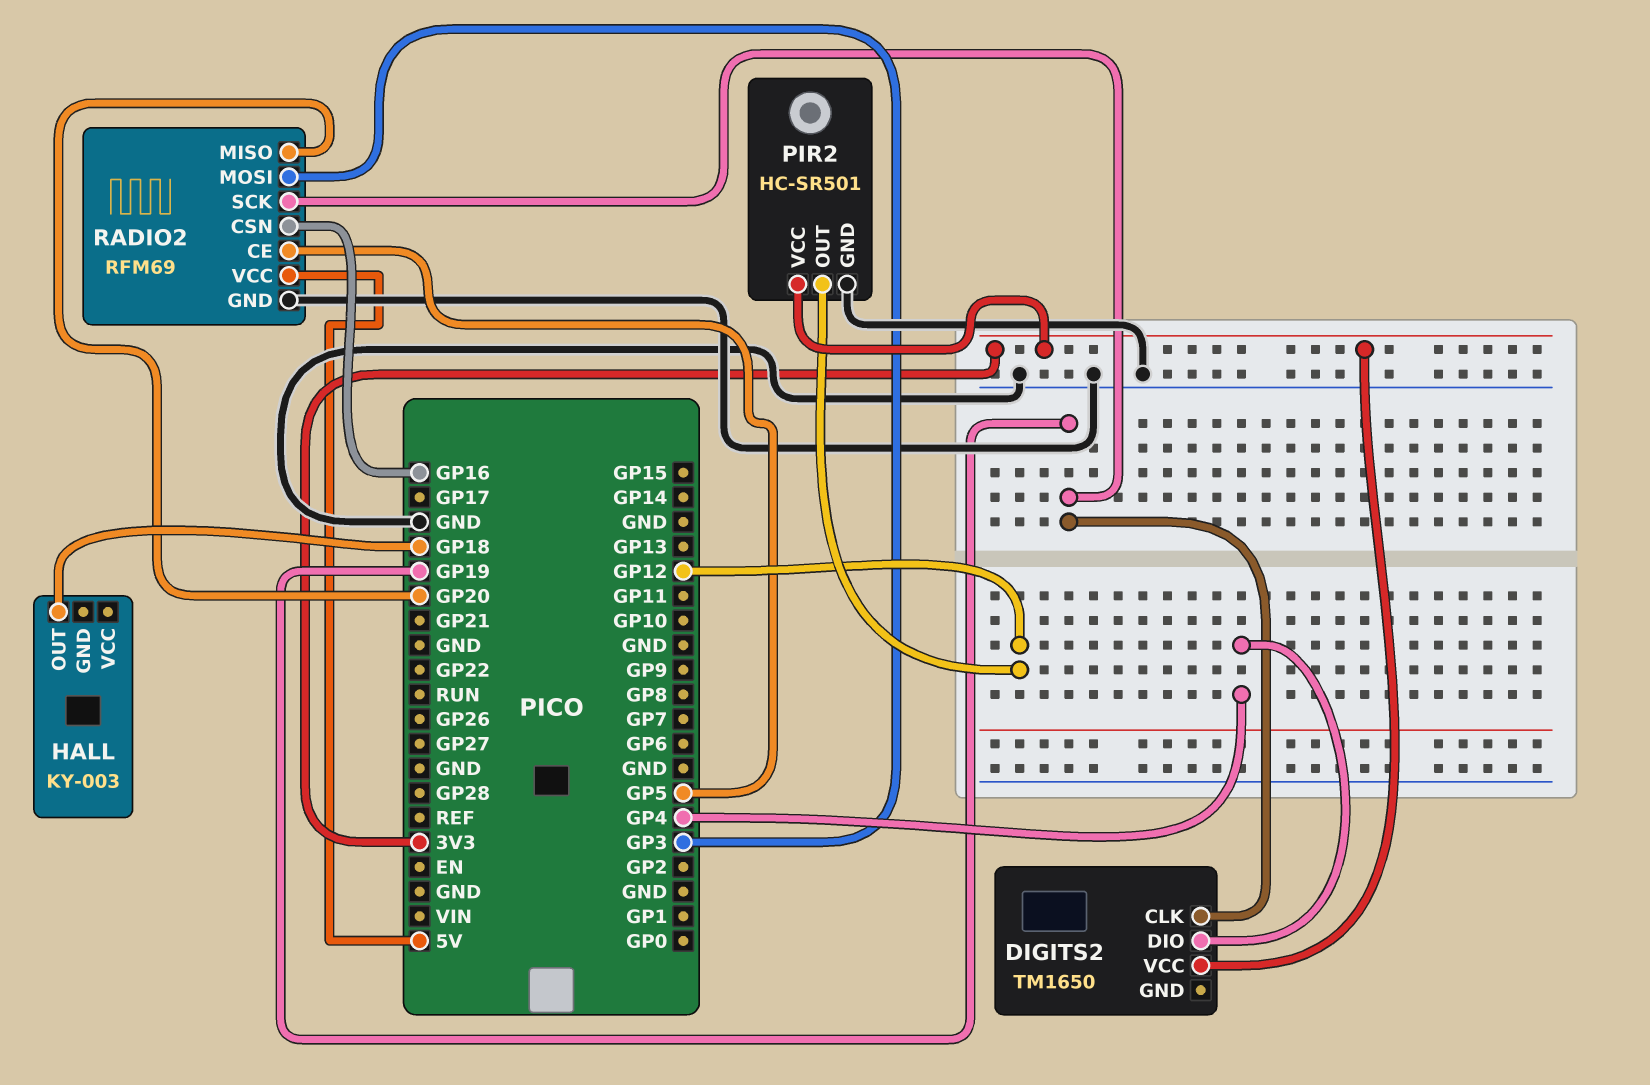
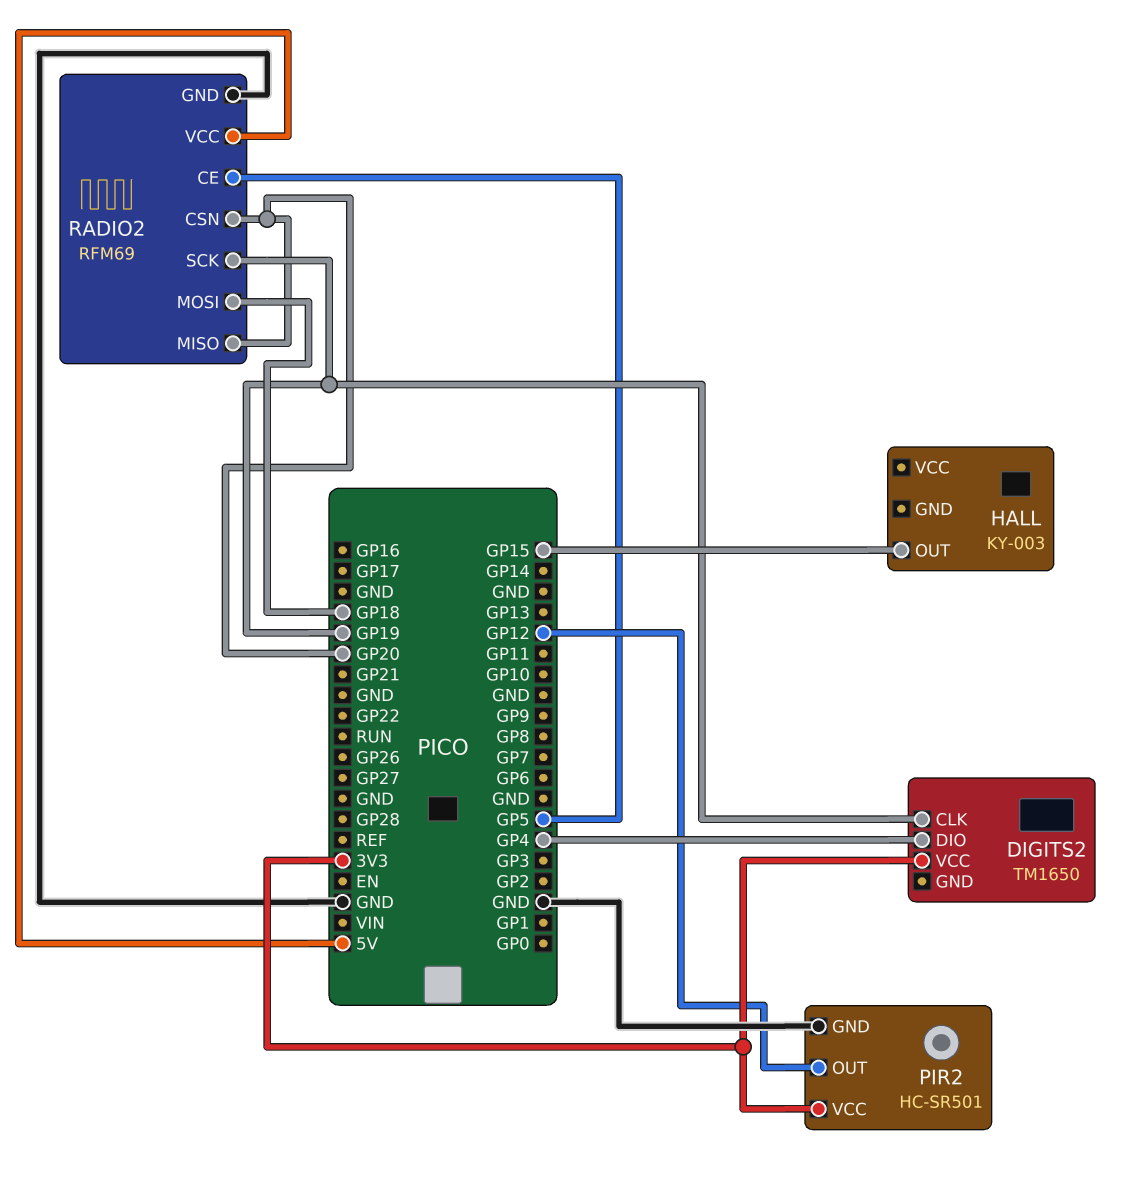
HALL pin OUT: GP18 -> GP15
RADIO2 pin CSN: GP16 -> GP20
RADIO2 pin MOSI: GP3 -> GP18

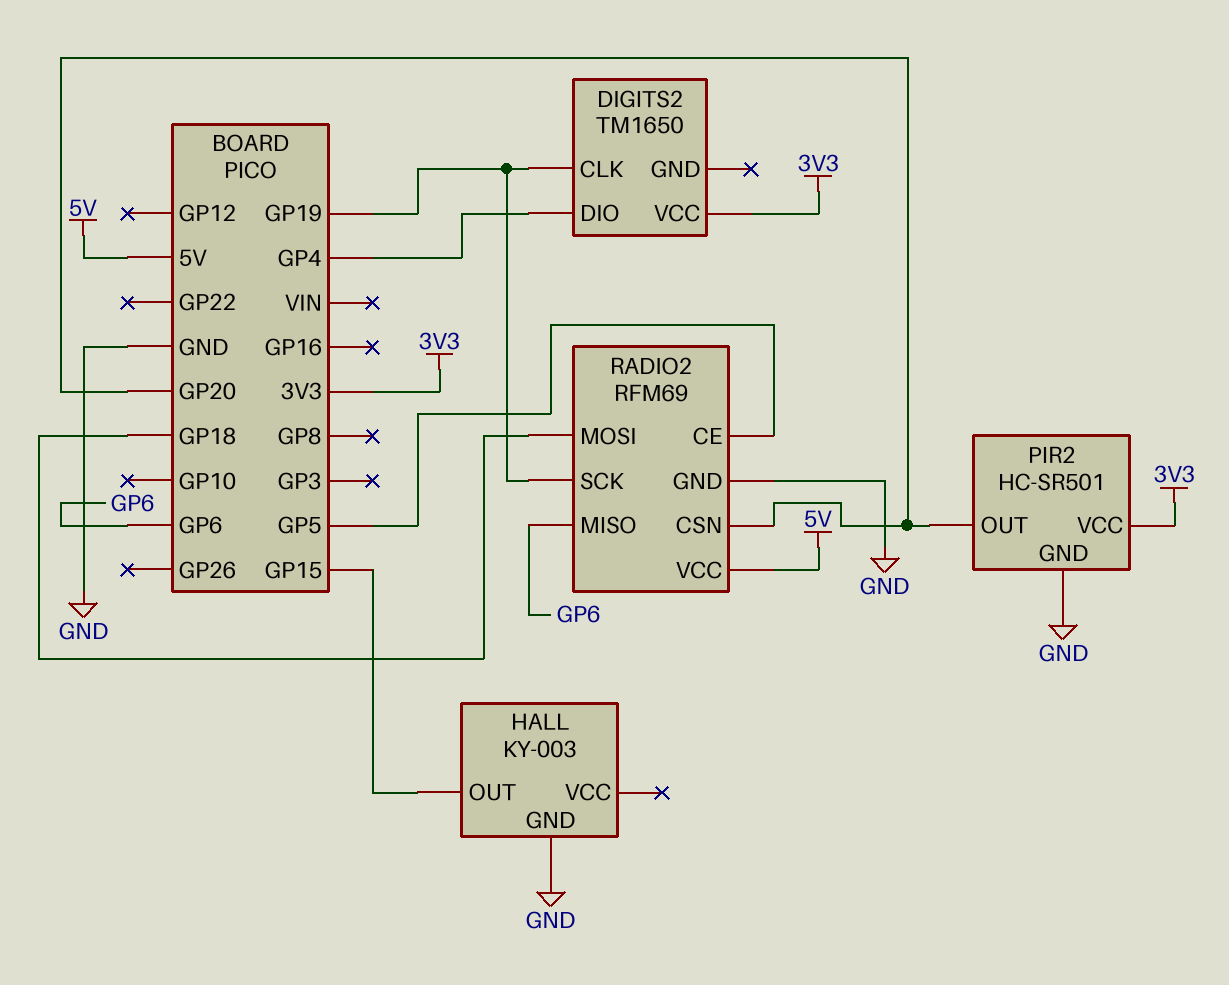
HALL pin GND: none -> GND
PIR2 pin OUT: GP12 -> GP20
RADIO2 pin MISO: GP20 -> GP6

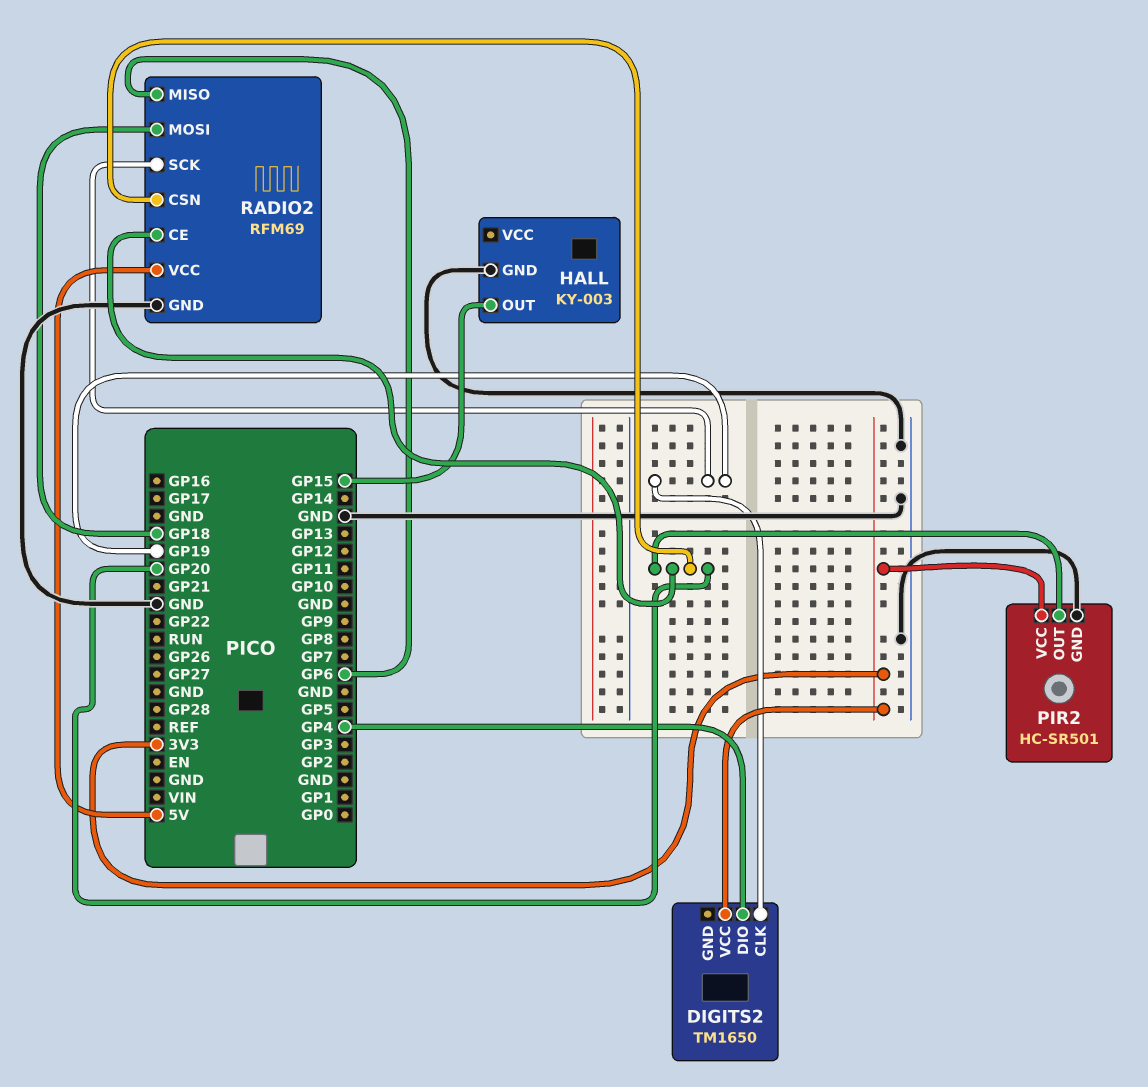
RADIO2 pin CE: GP5 -> GP20

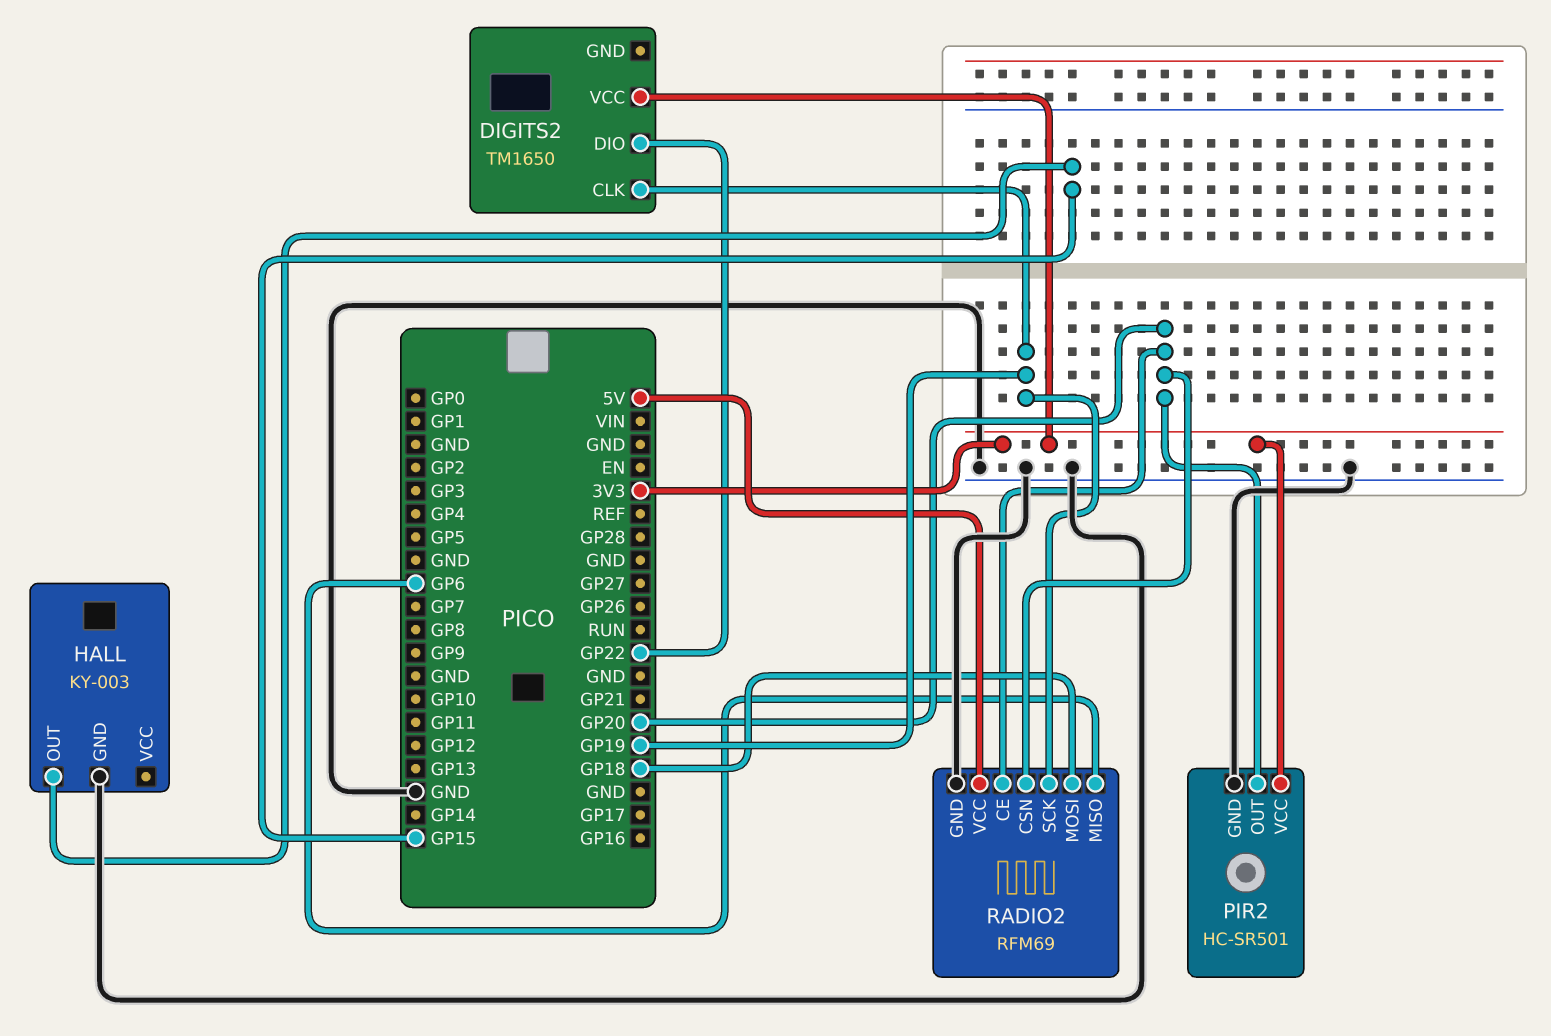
DIGITS2 pin DIO: GP4 -> GP22

